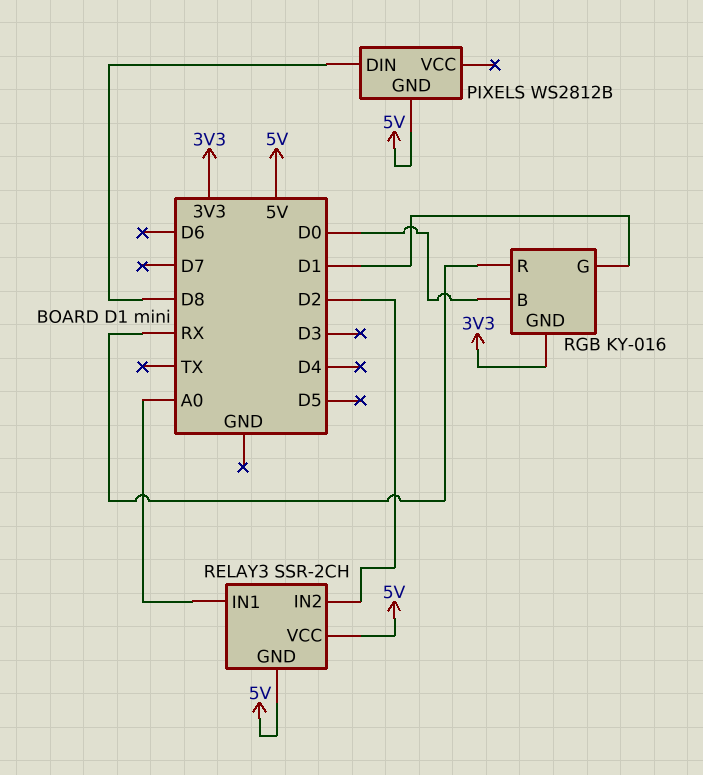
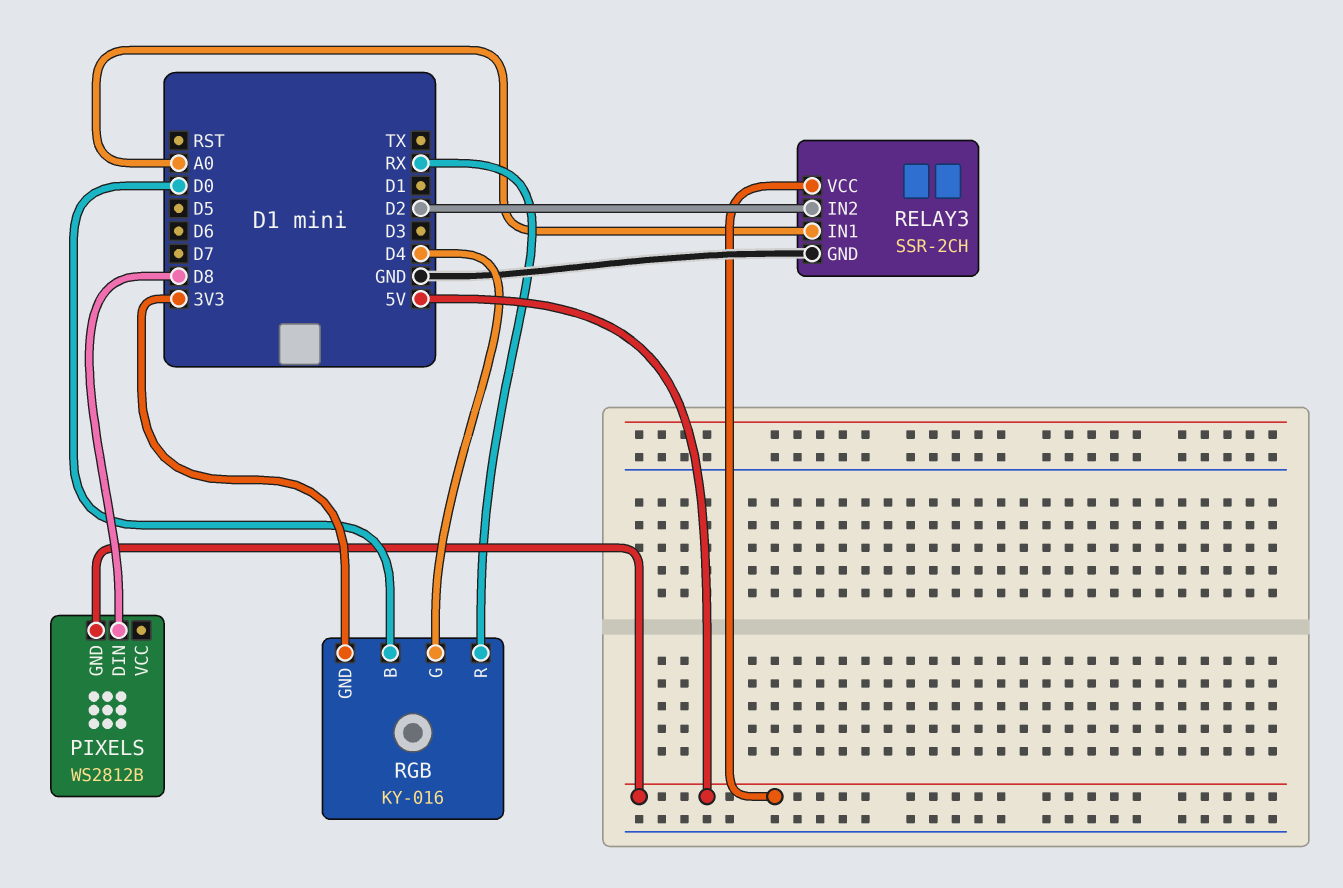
RELAY3 pin GND: 5V -> GND
RGB pin G: D1 -> D4

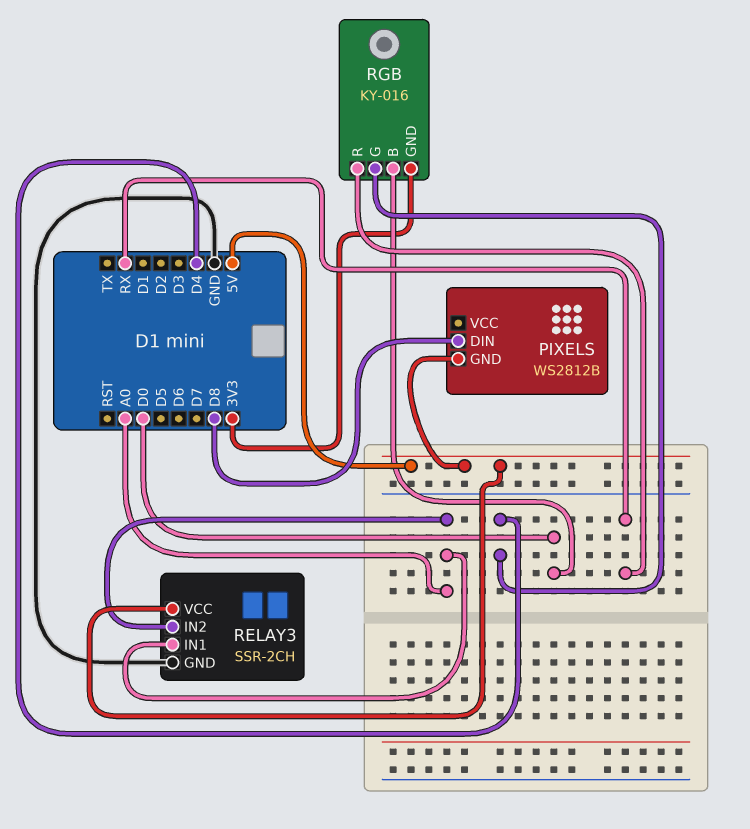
RELAY3 pin IN2: D2 -> A0

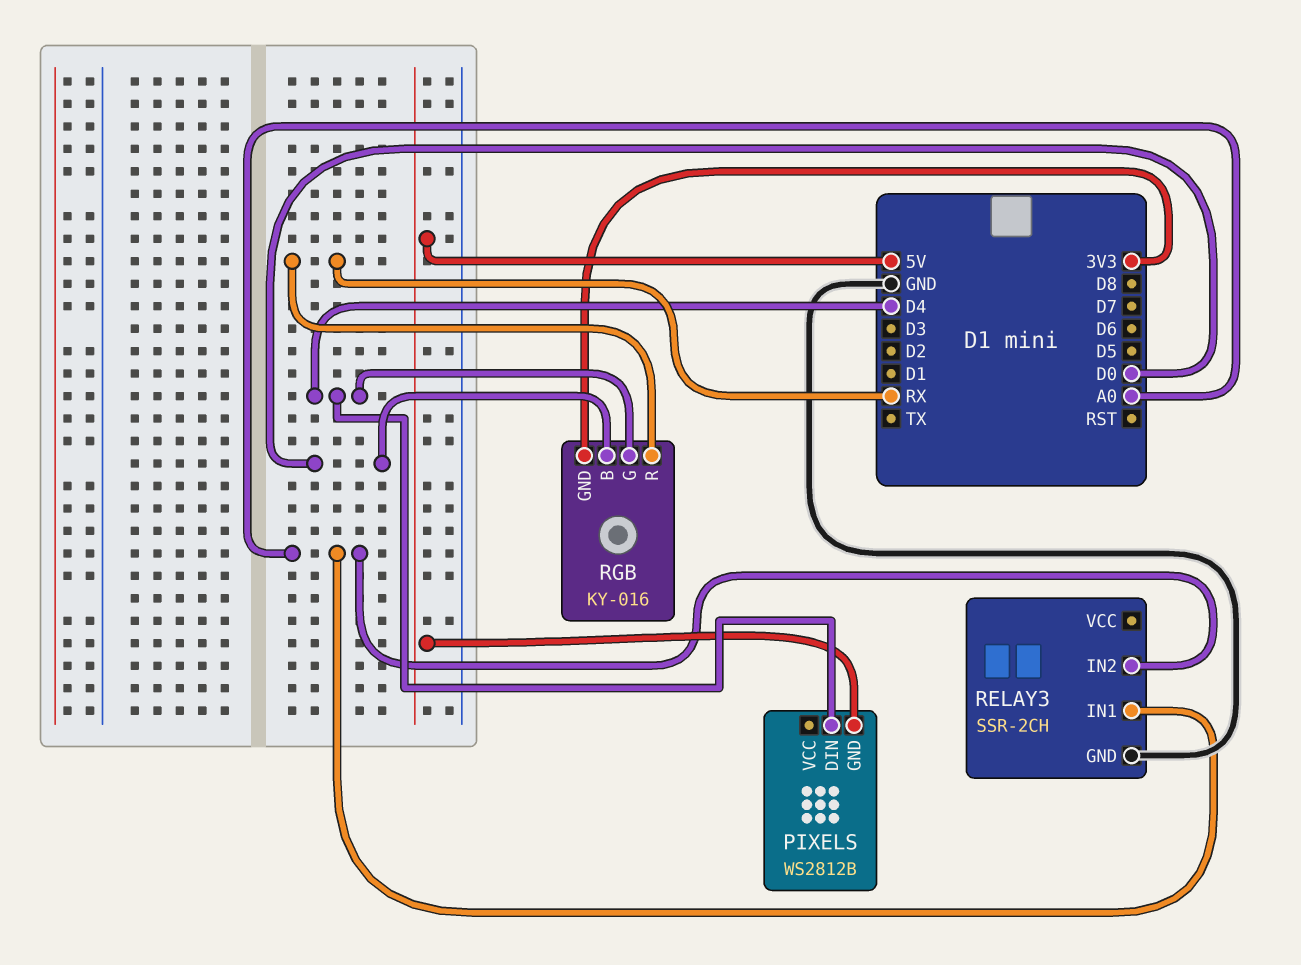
PIXELS pin DIN: D8 -> D4
RELAY3 pin VCC: 5V -> none

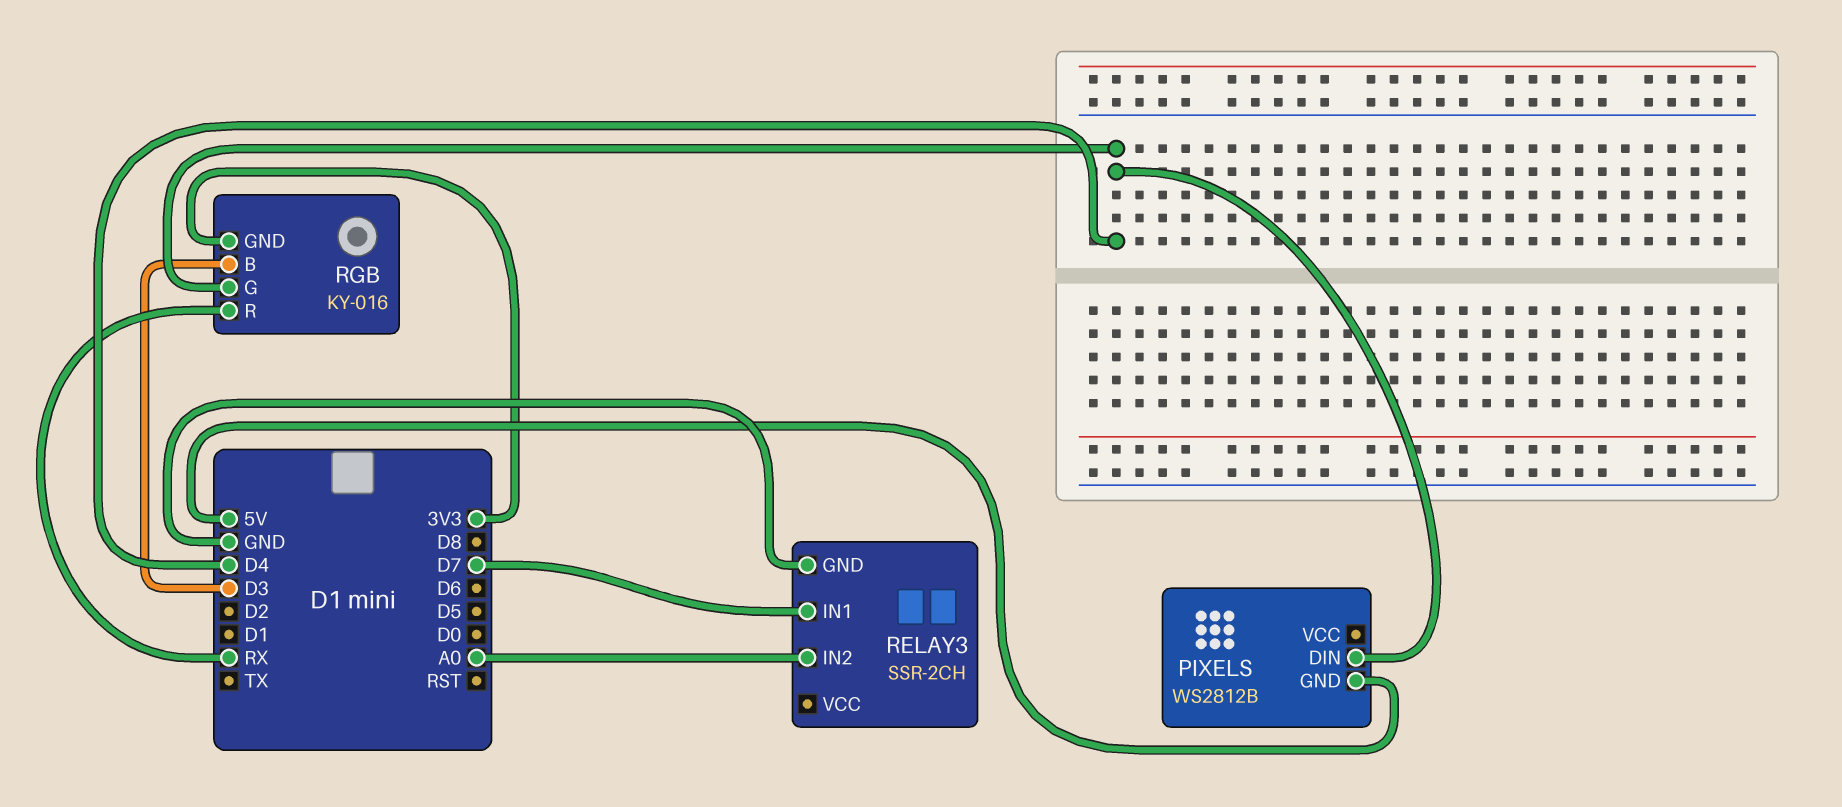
RELAY3 pin IN1: A0 -> D7
RGB pin B: D0 -> D3

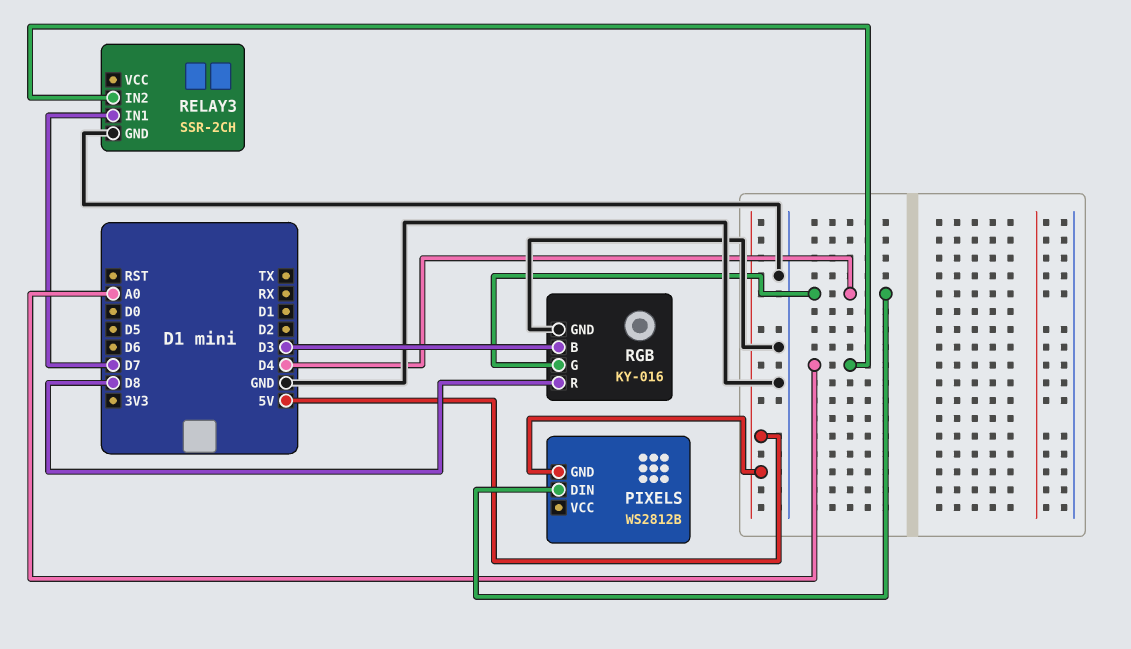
RGB pin GND: 3V3 -> GND
RGB pin R: RX -> D8

